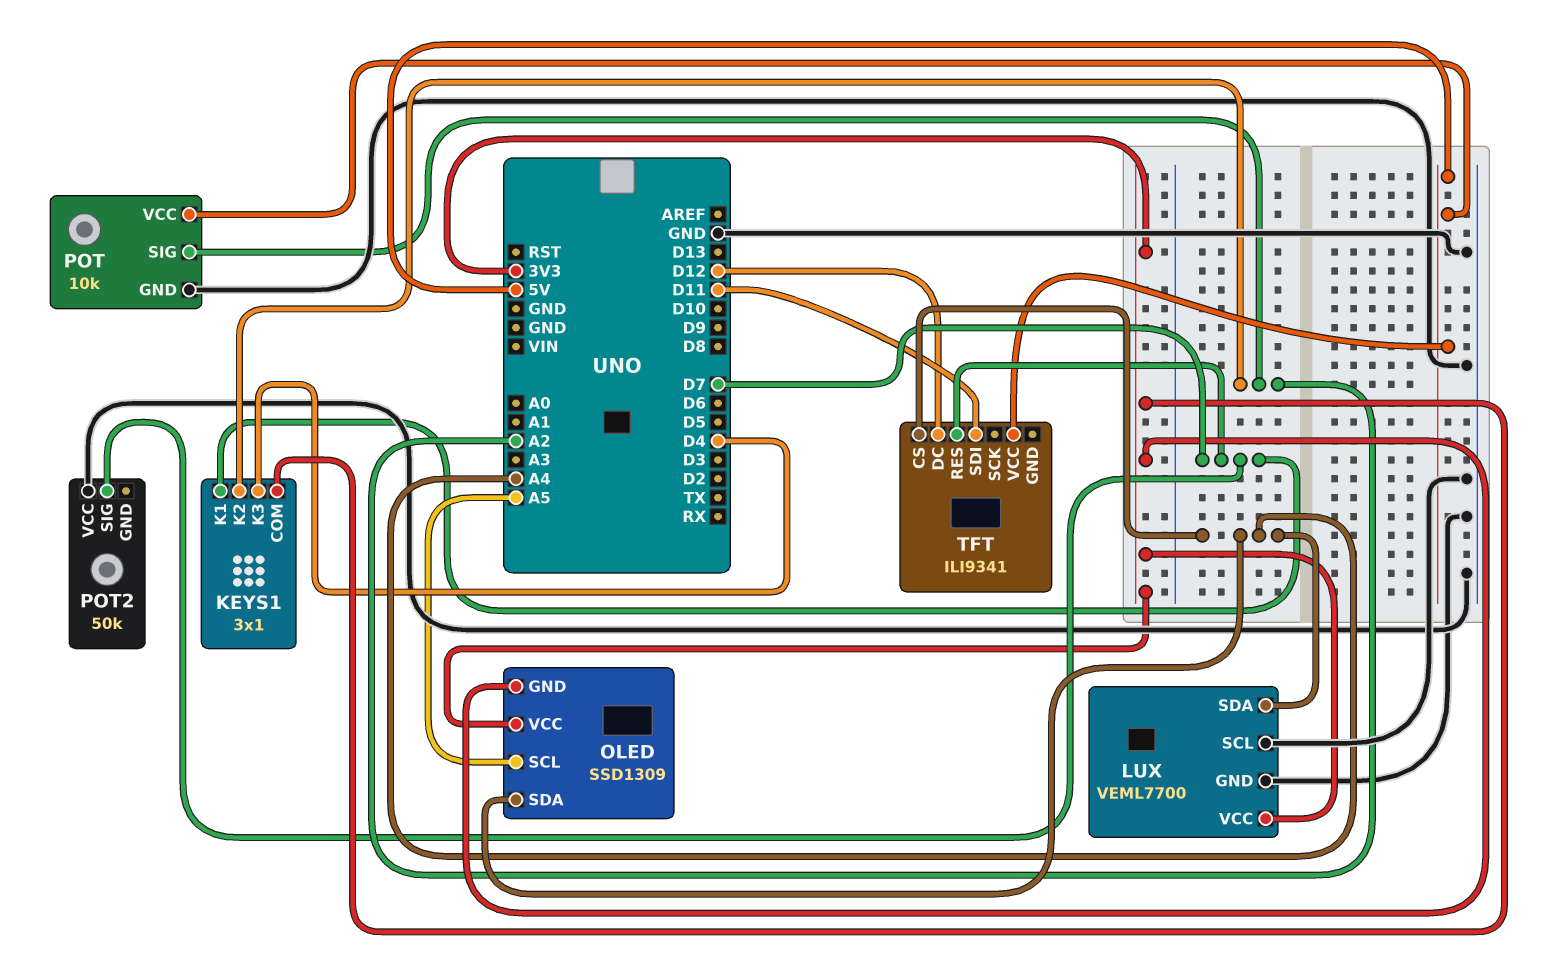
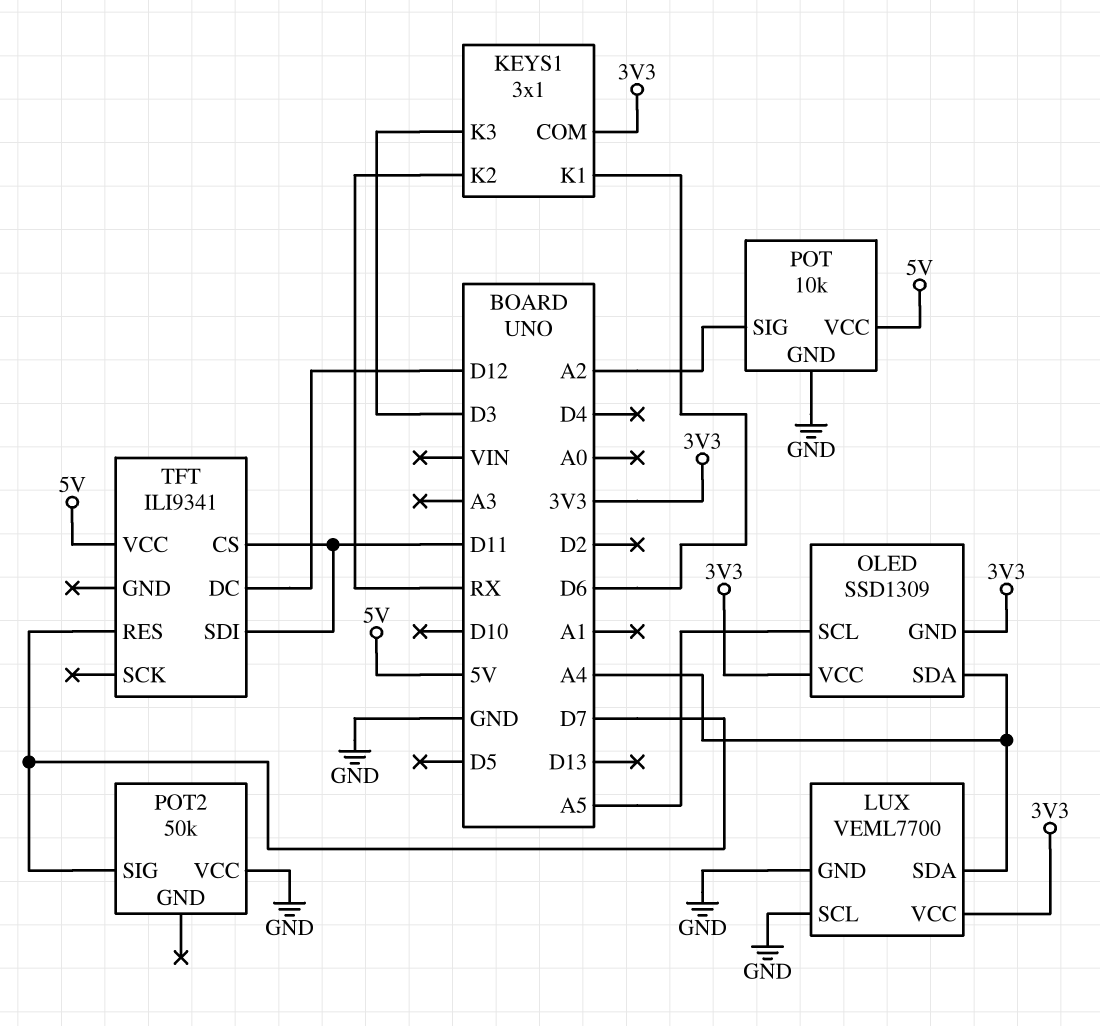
KEYS1 pin K1: D7 -> D6
KEYS1 pin K2: A2 -> RX
KEYS1 pin K3: D4 -> D3
TFT pin CS: A4 -> D11

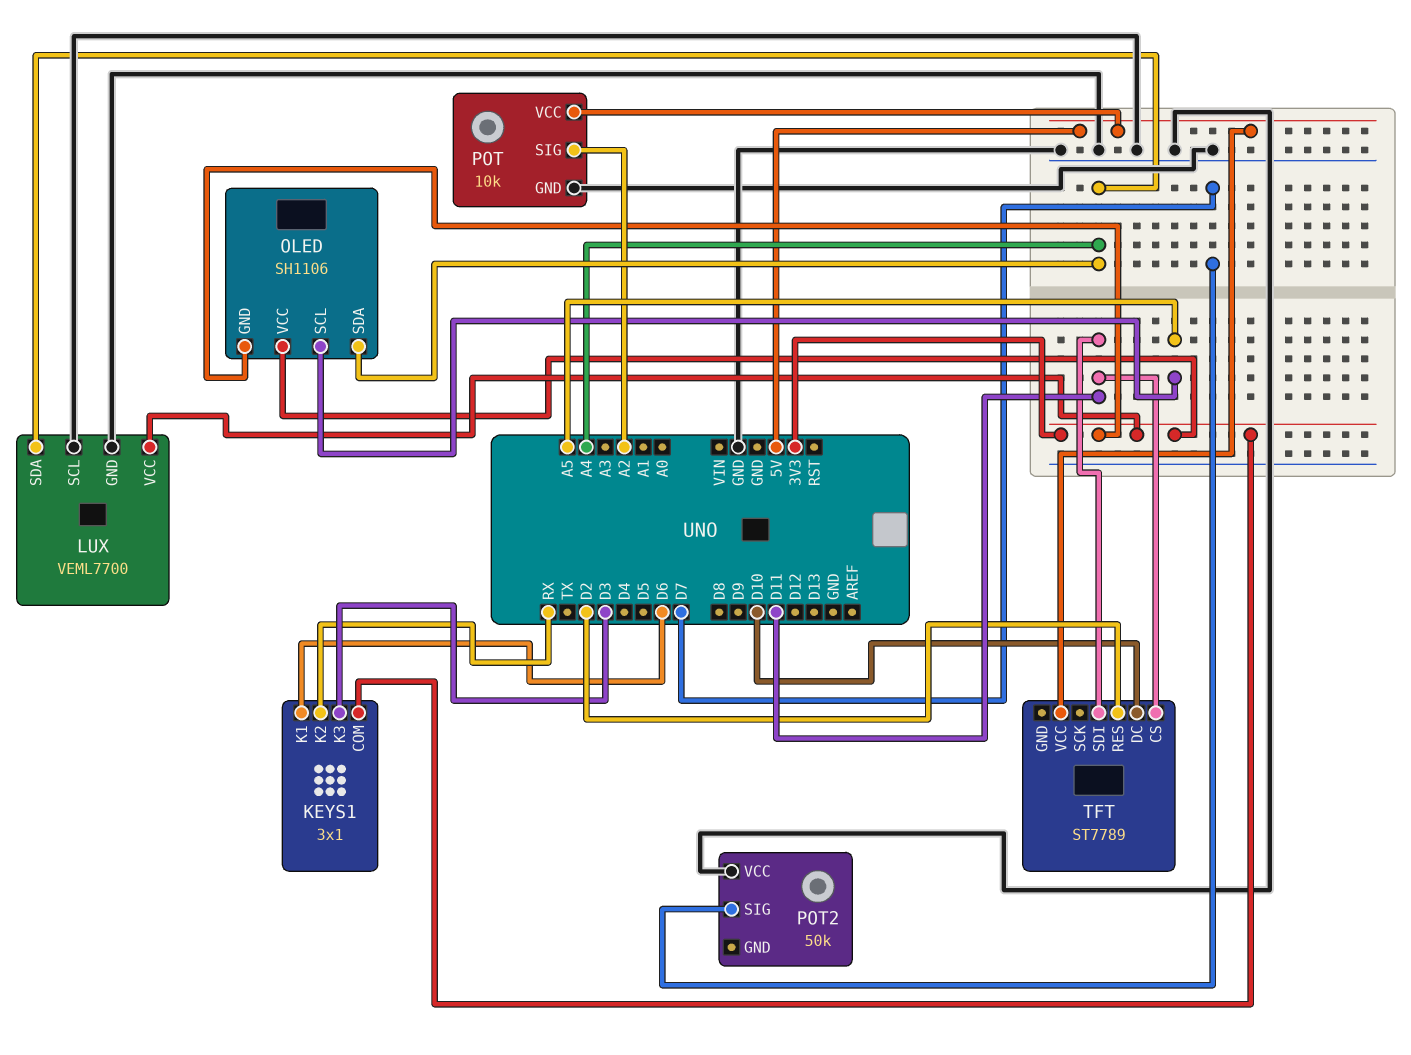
OLED: SSD1309 -> SH1106
TFT: ILI9341 -> ST7789
TFT pin DC: D12 -> D10
TFT pin RES: D7 -> D2

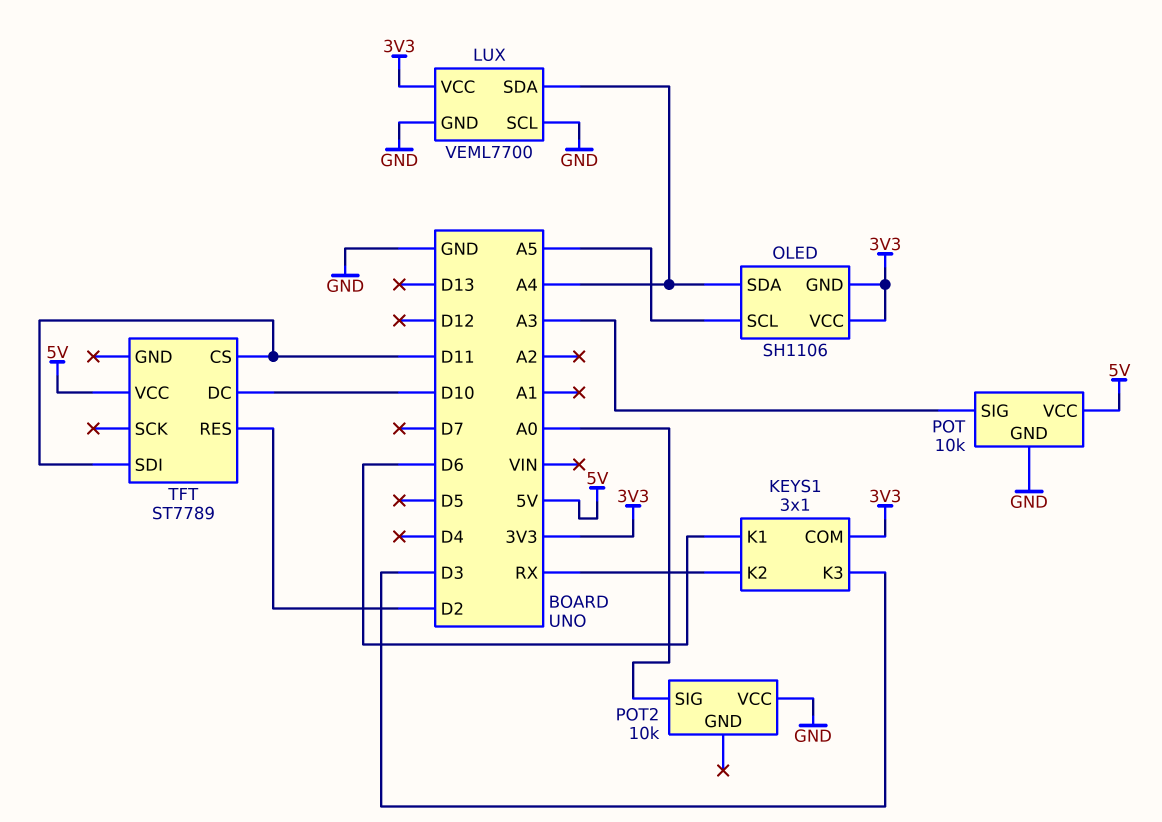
POT pin SIG: A2 -> A3
POT2: 50k -> 10k
POT2 pin SIG: D7 -> A0

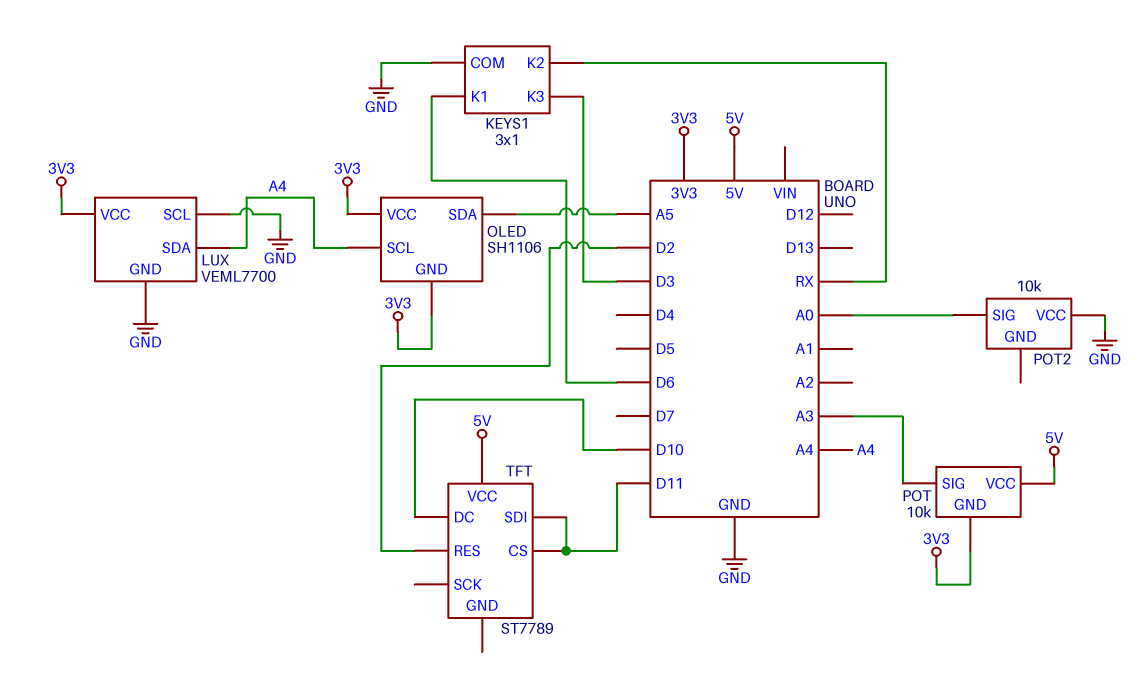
KEYS1 pin COM: 3V3 -> GND
OLED pin SCL: A5 -> A4
OLED pin SDA: A4 -> A5
POT pin GND: GND -> 3V3

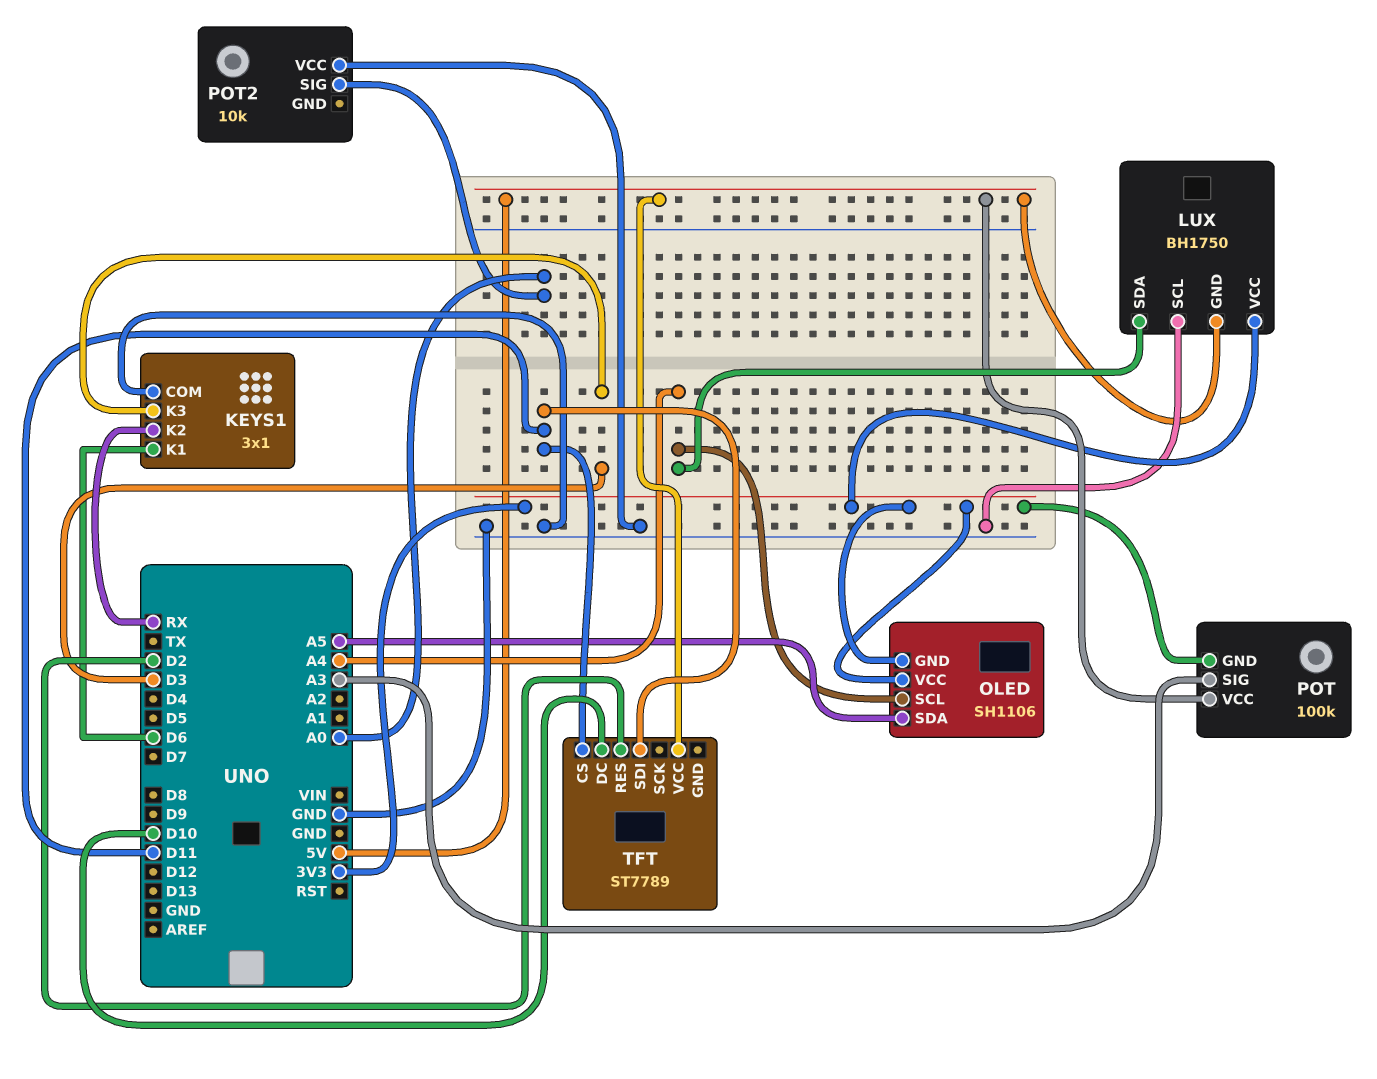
LUX: VEML7700 -> BH1750
LUX pin GND: GND -> 5V
POT: 10k -> 100k

